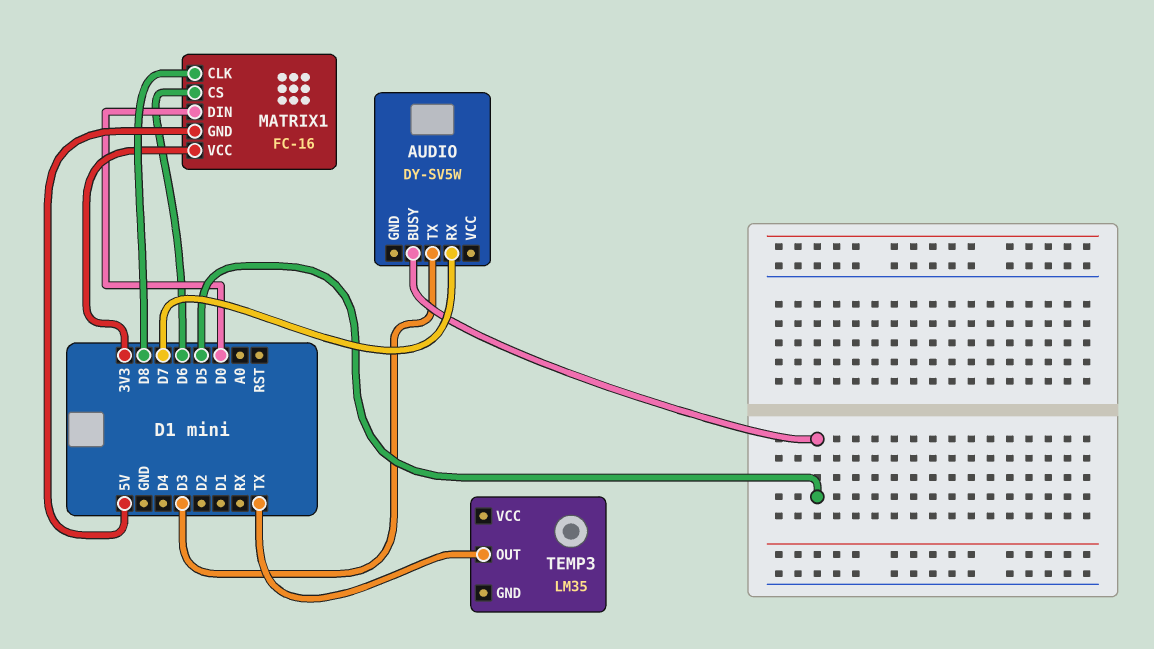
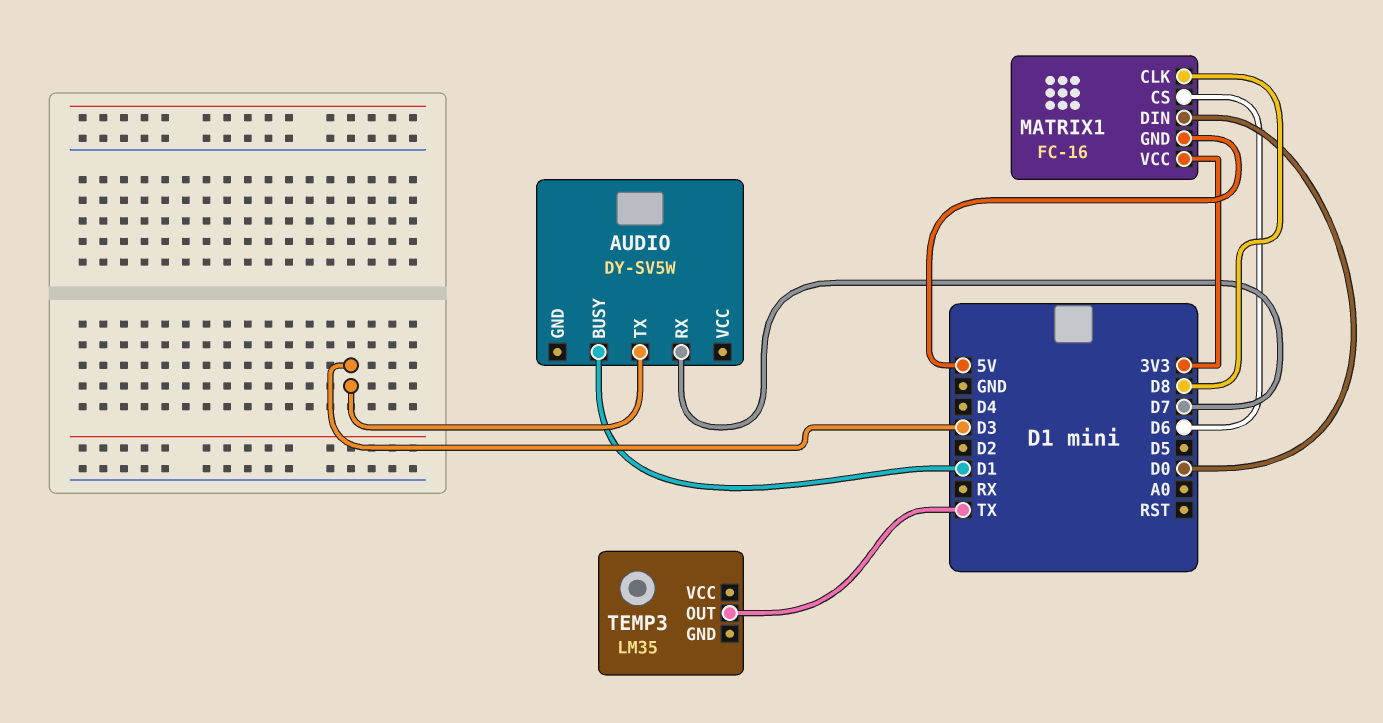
AUDIO pin BUSY: D5 -> D1

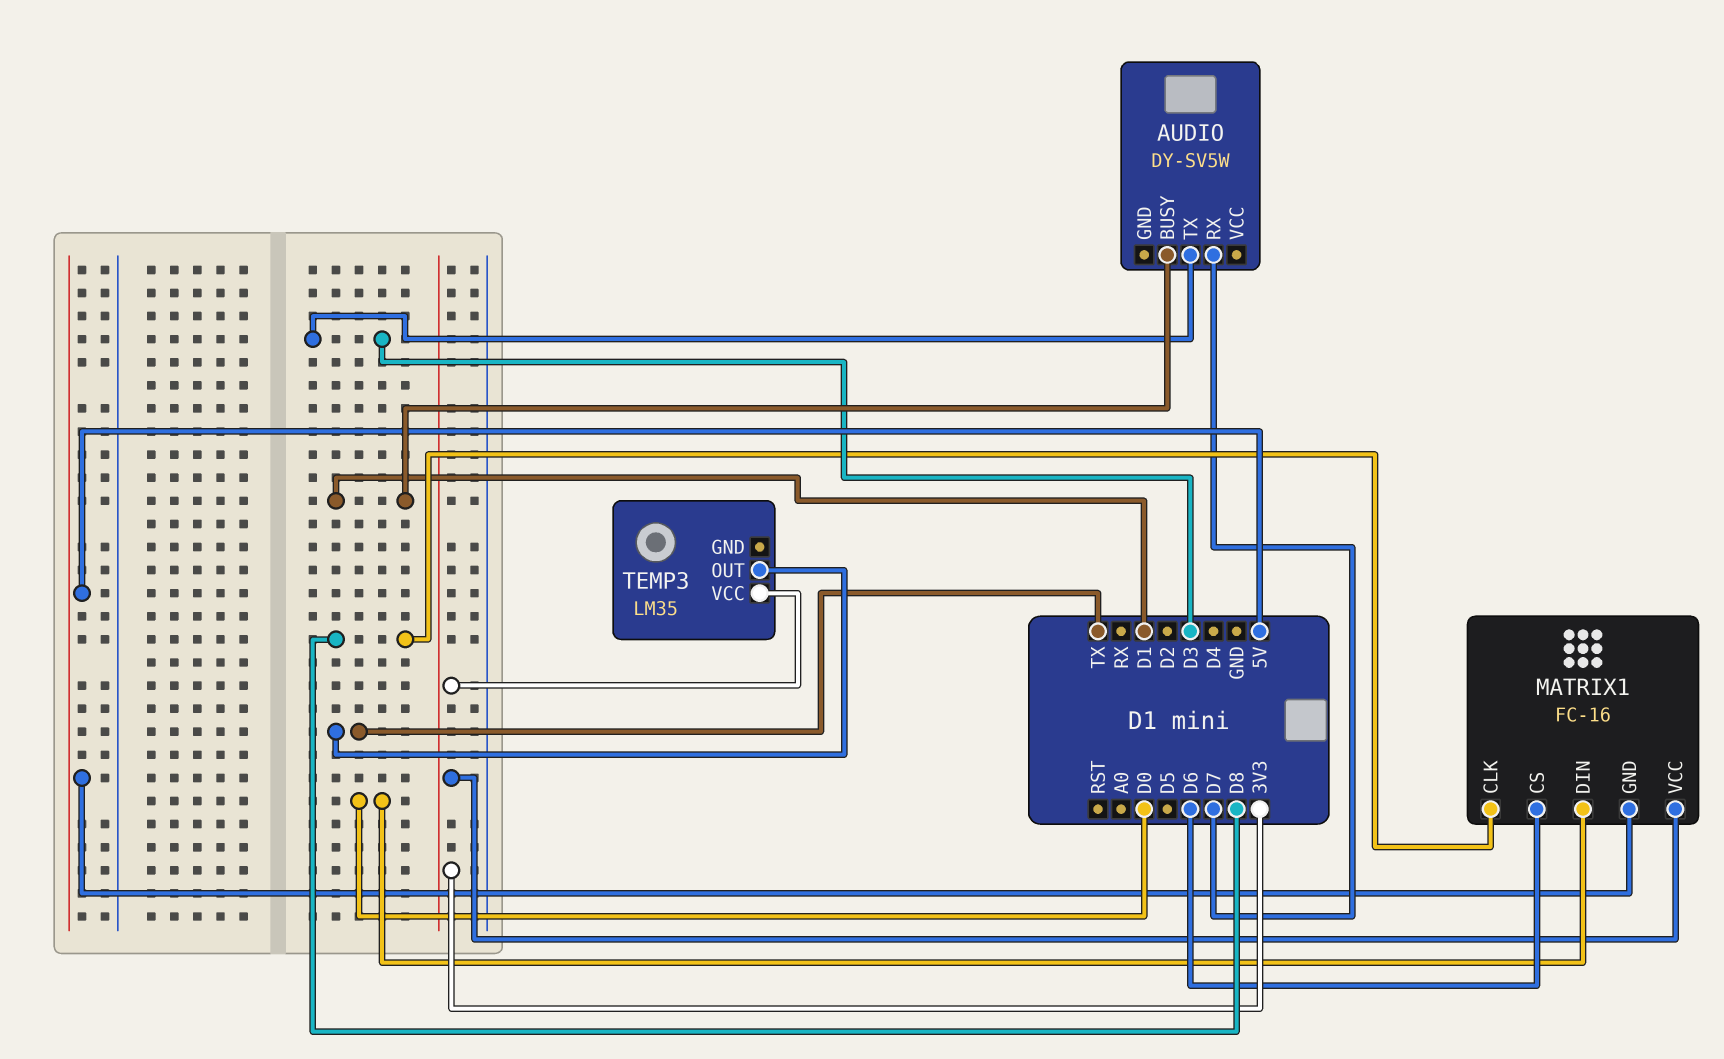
TEMP3 pin VCC: none -> 3V3

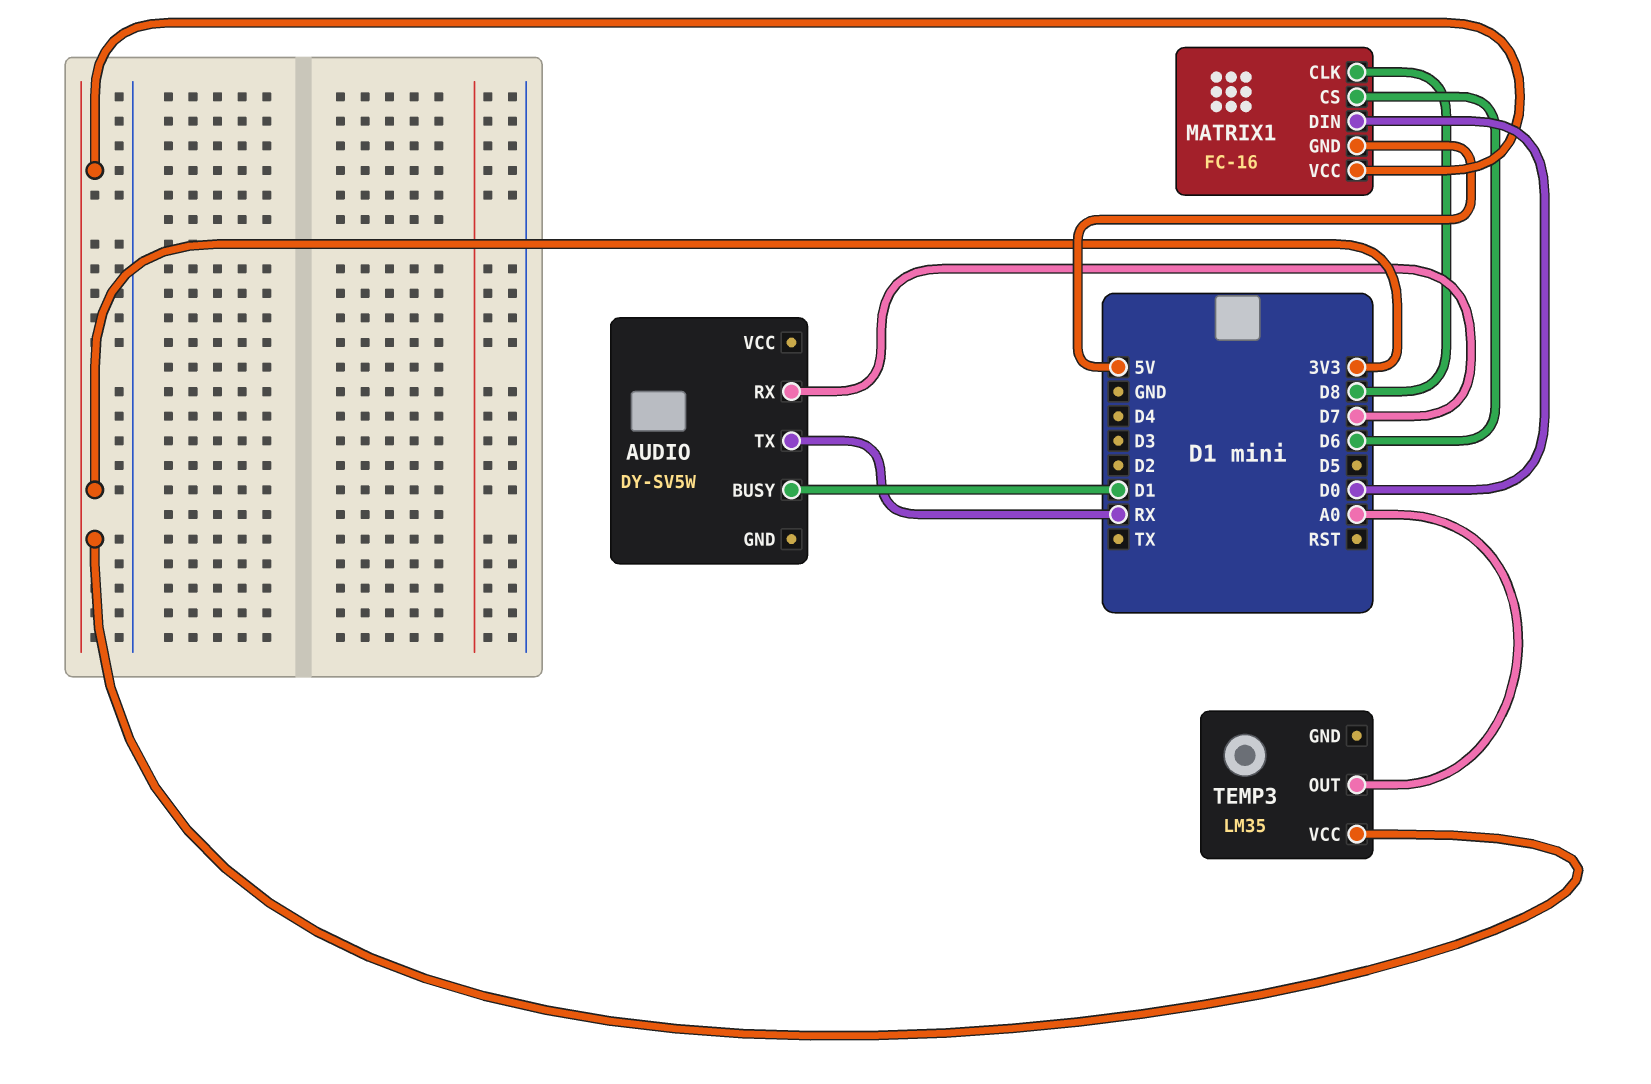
AUDIO pin TX: D3 -> RX
TEMP3 pin OUT: TX -> A0

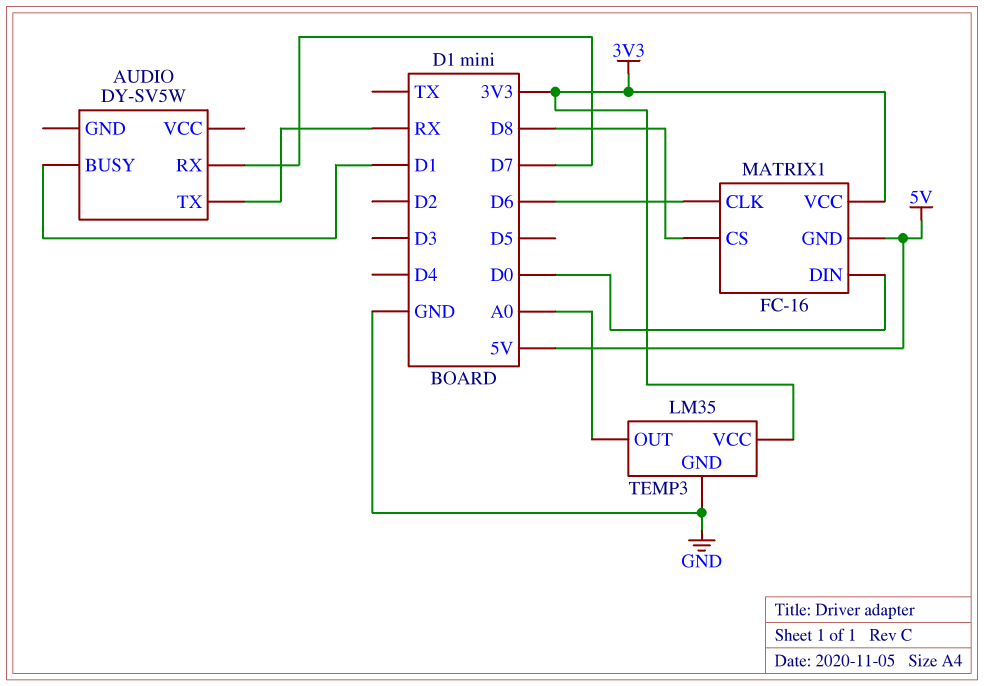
MATRIX1 pin CLK: D8 -> D6
MATRIX1 pin CS: D6 -> D8
TEMP3 pin GND: none -> GND

